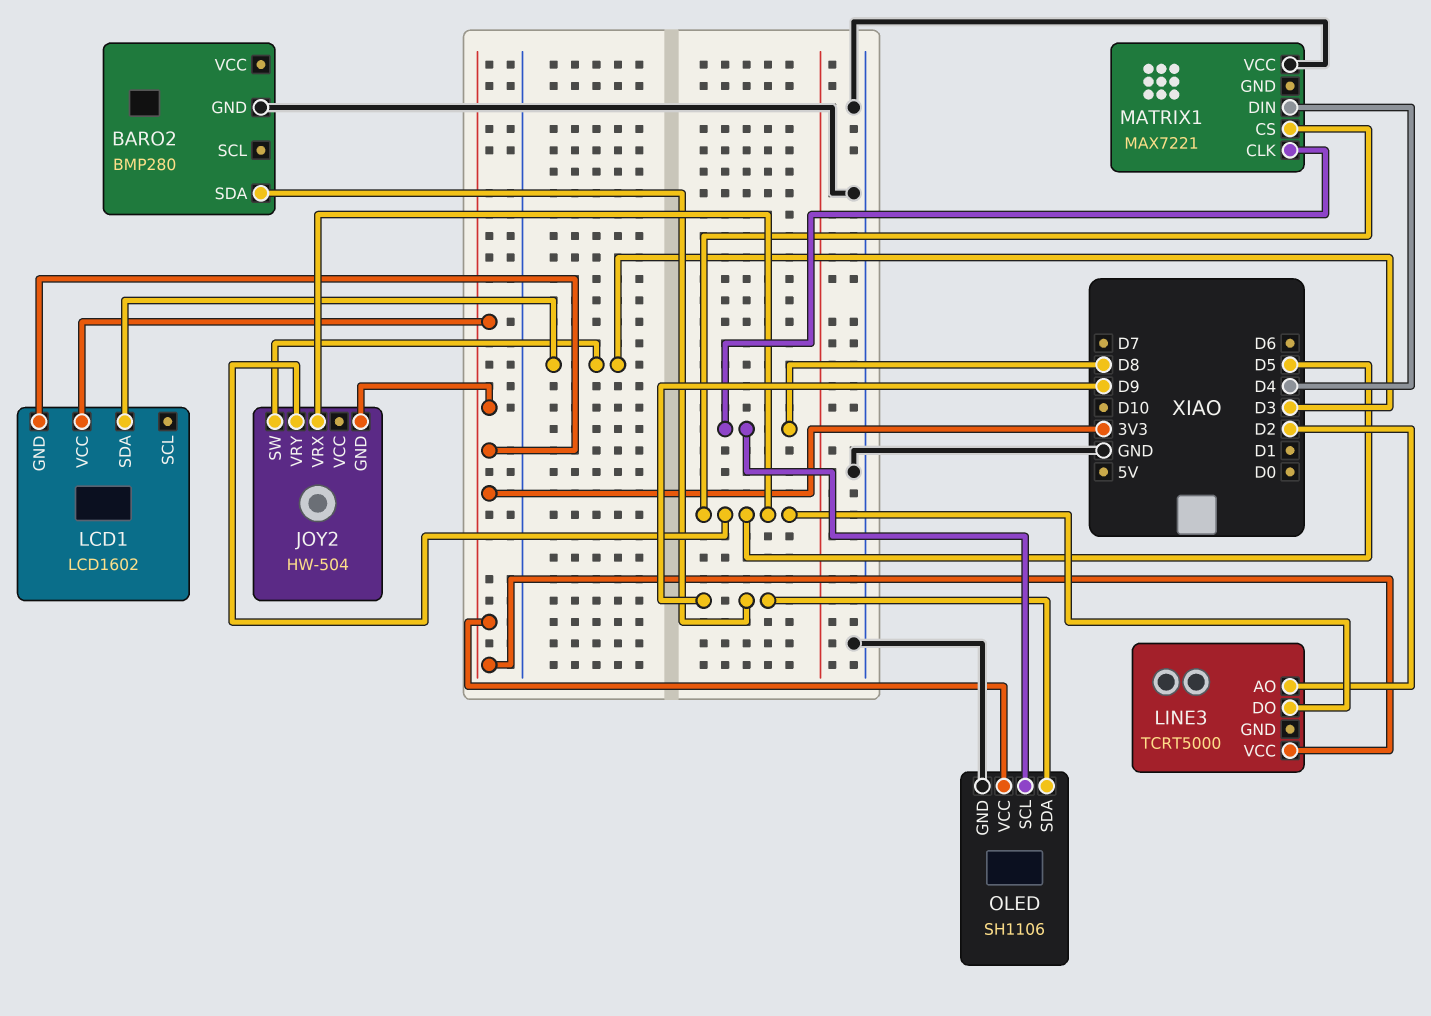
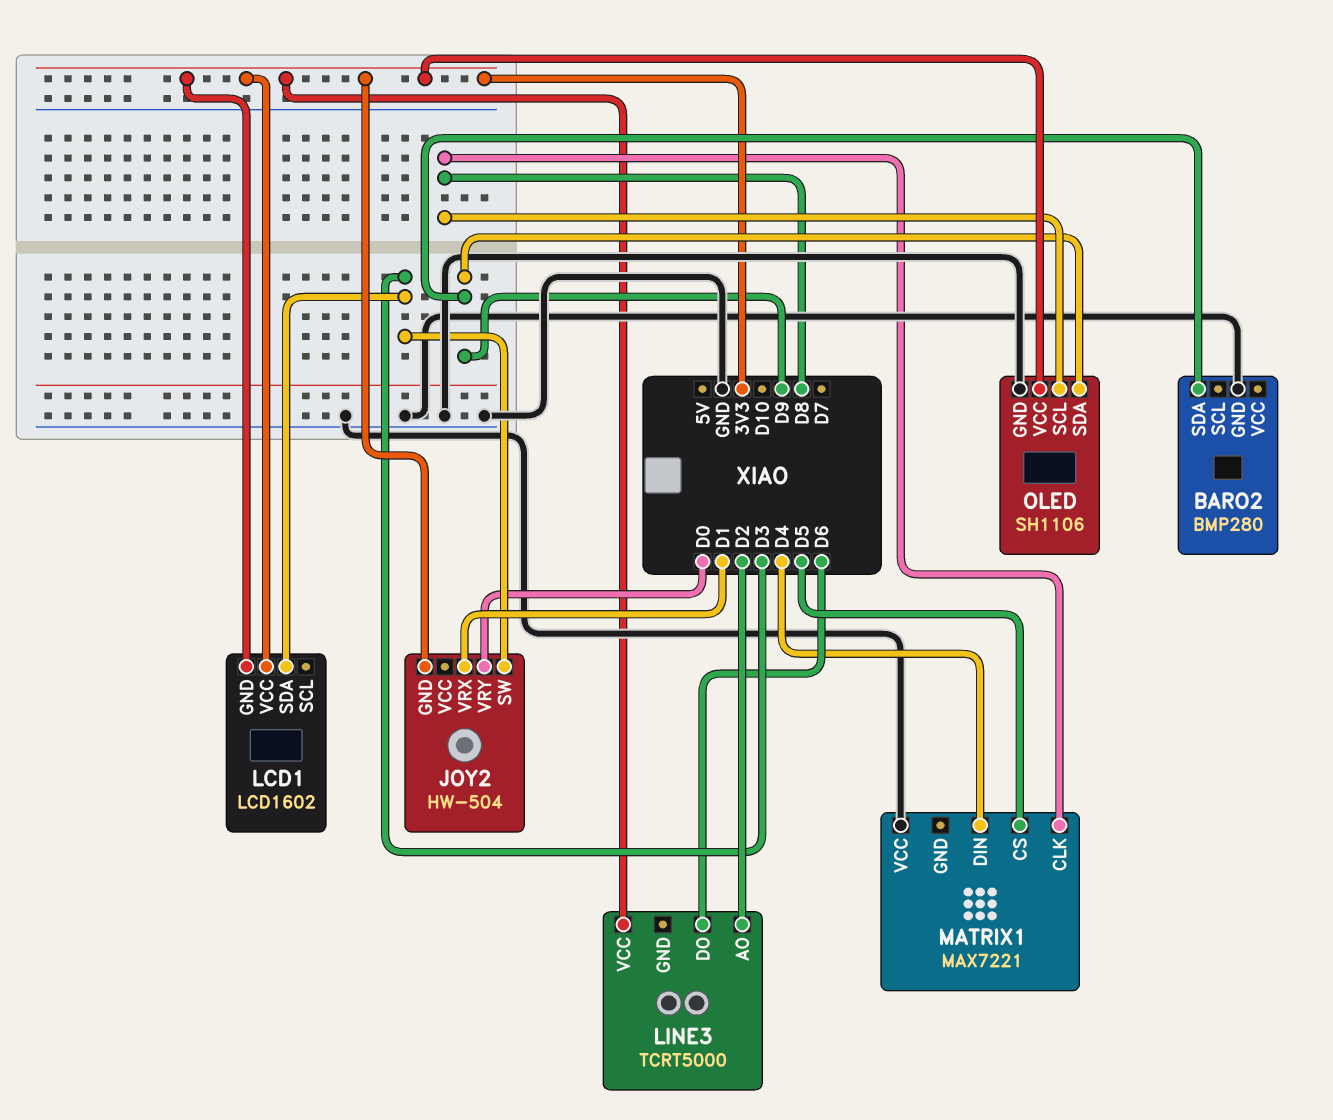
JOY2 pin VRX: D5 -> D1
JOY2 pin VRY: D5 -> D0
LINE3 pin DO: D5 -> D6

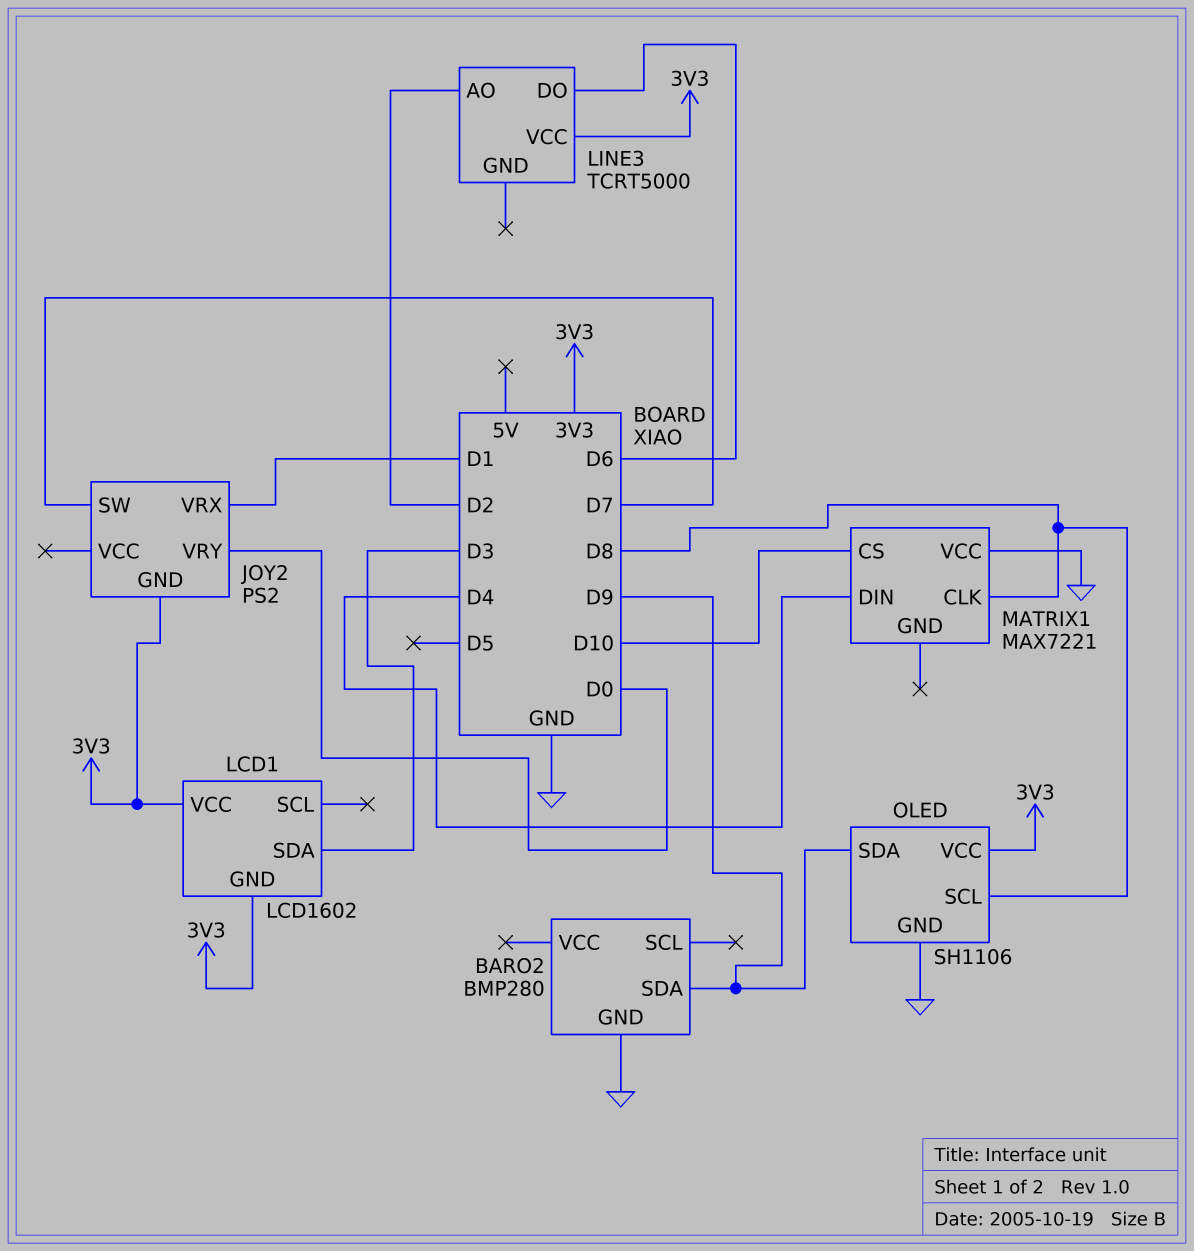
JOY2: HW-504 -> PS2
JOY2 pin SW: D3 -> D7
MATRIX1 pin CS: D5 -> D10

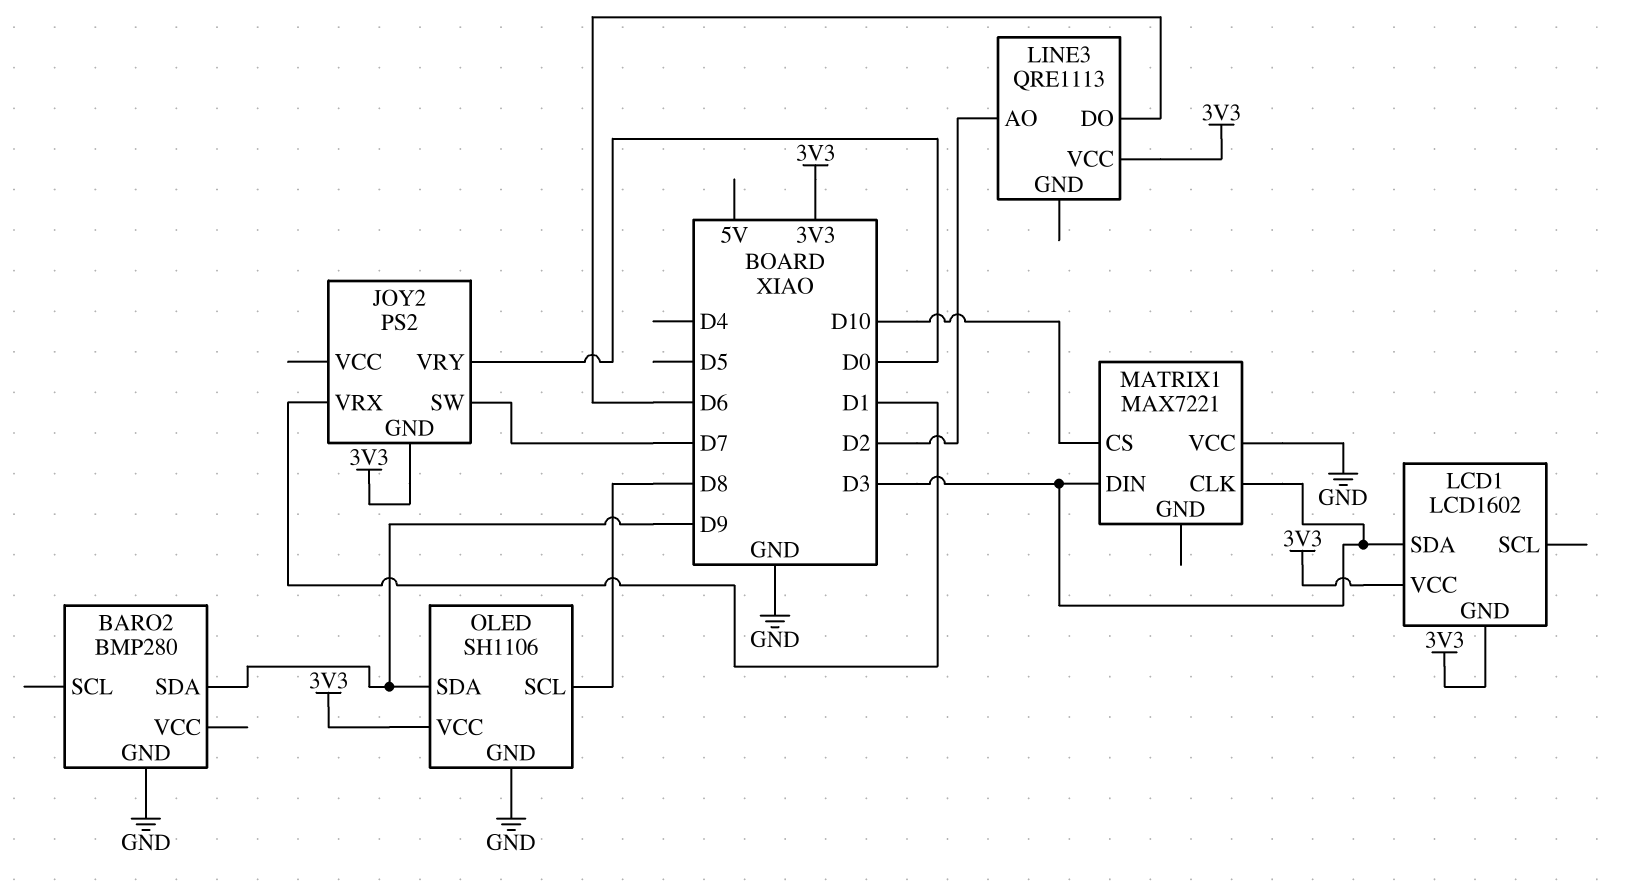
LINE3: TCRT5000 -> QRE1113
MATRIX1 pin CLK: D8 -> D3
MATRIX1 pin DIN: D4 -> D3

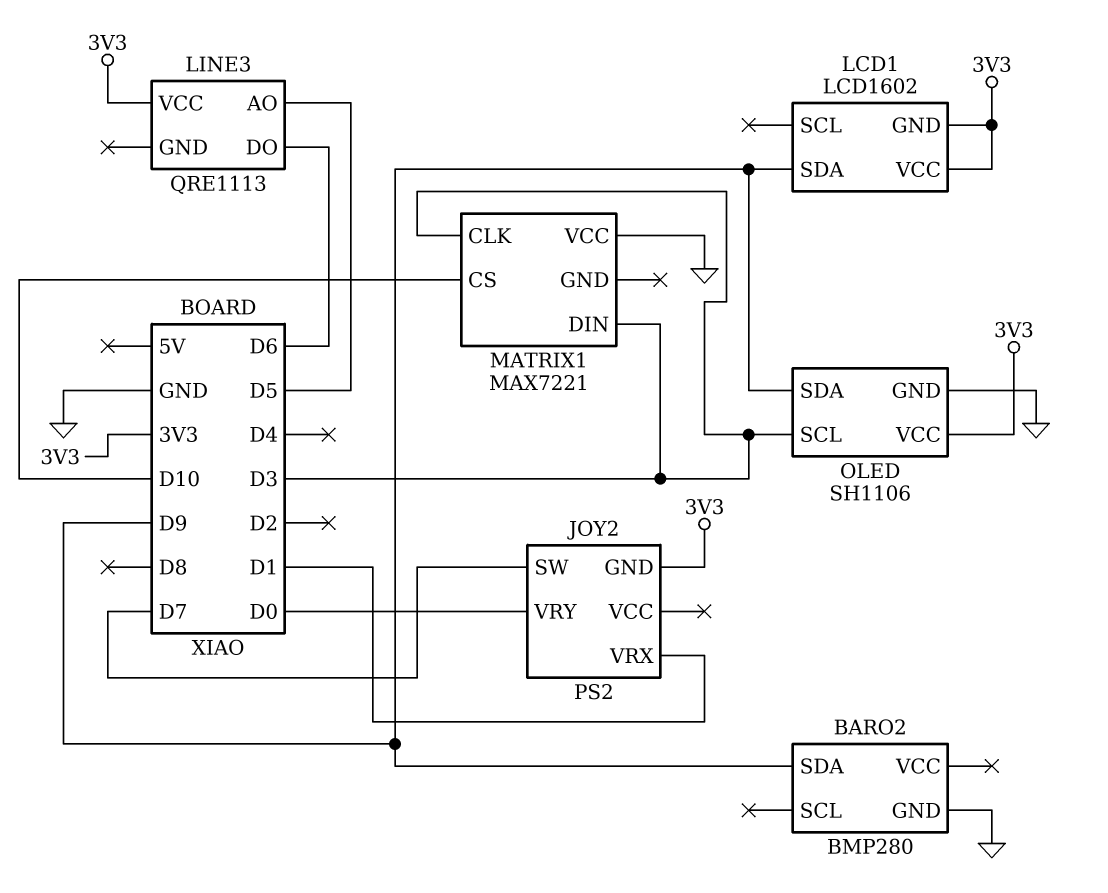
LCD1 pin SDA: D3 -> D9
LINE3 pin AO: D2 -> D5
OLED pin SCL: D8 -> D3

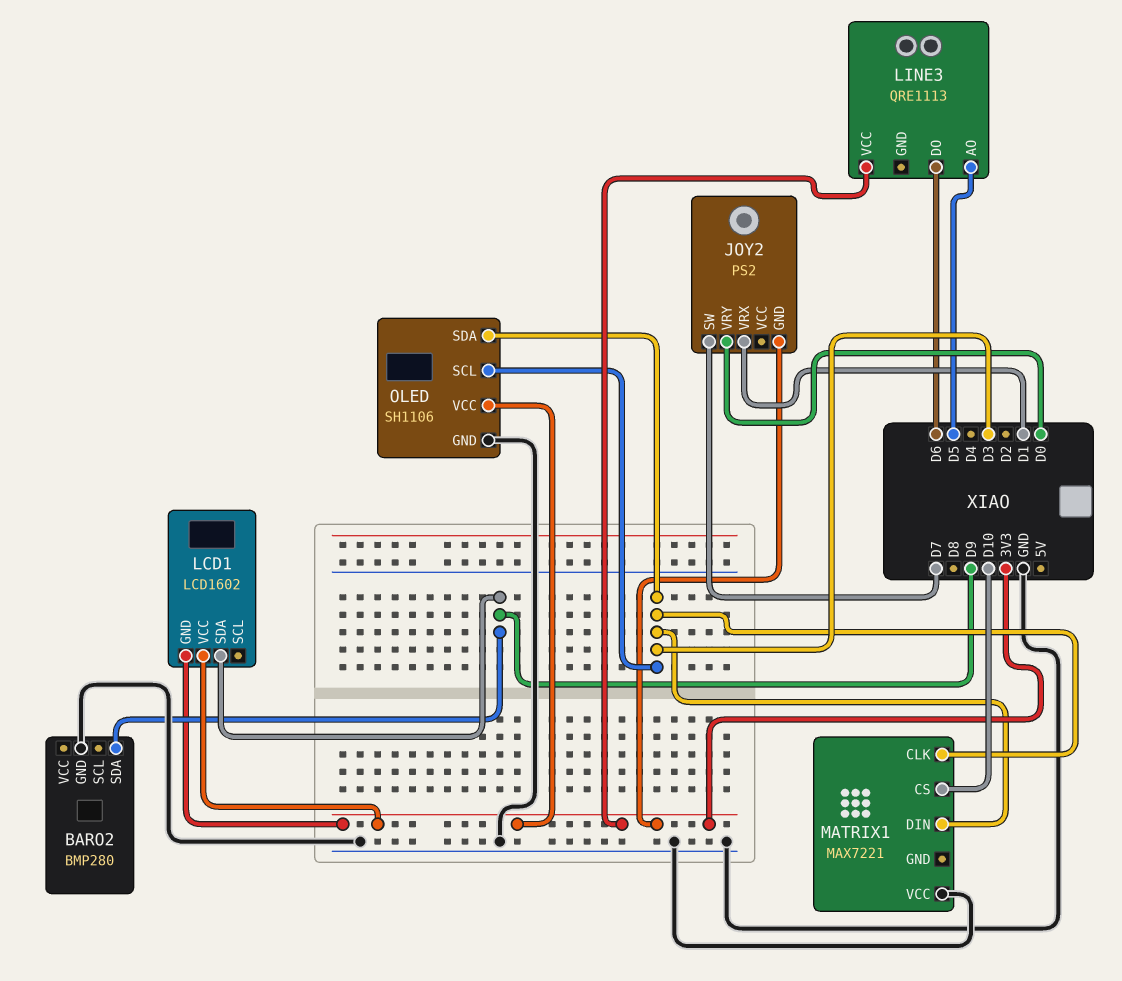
OLED pin SDA: D9 -> D3

